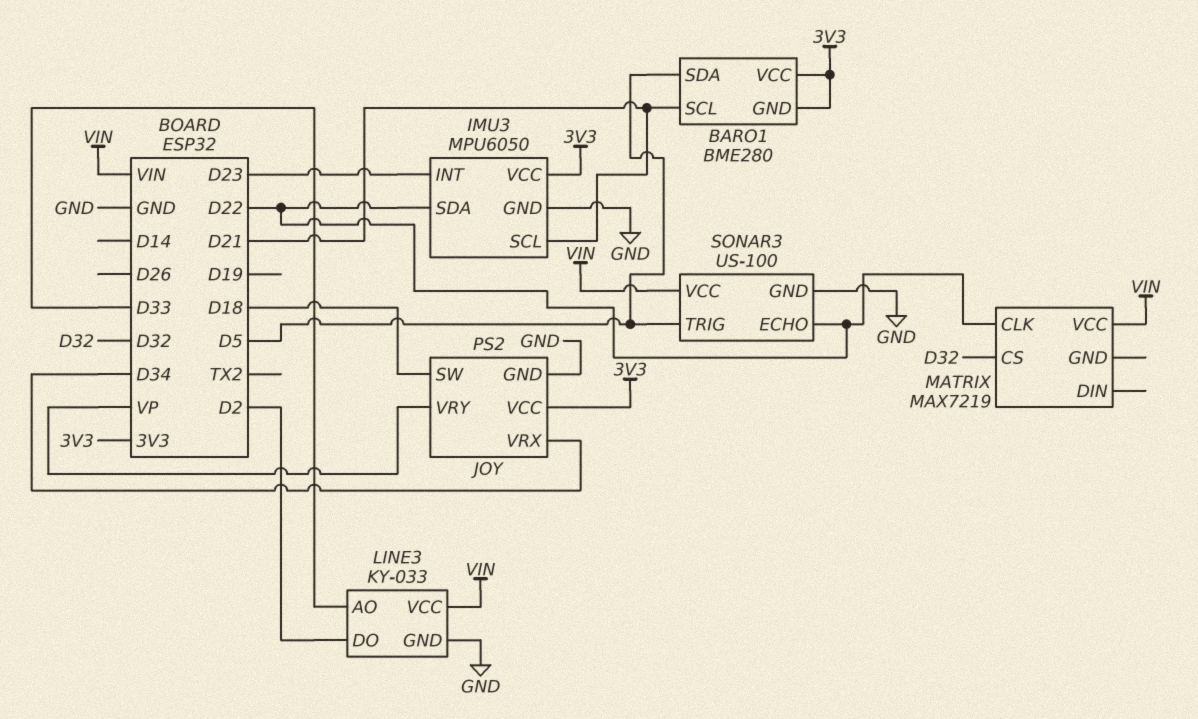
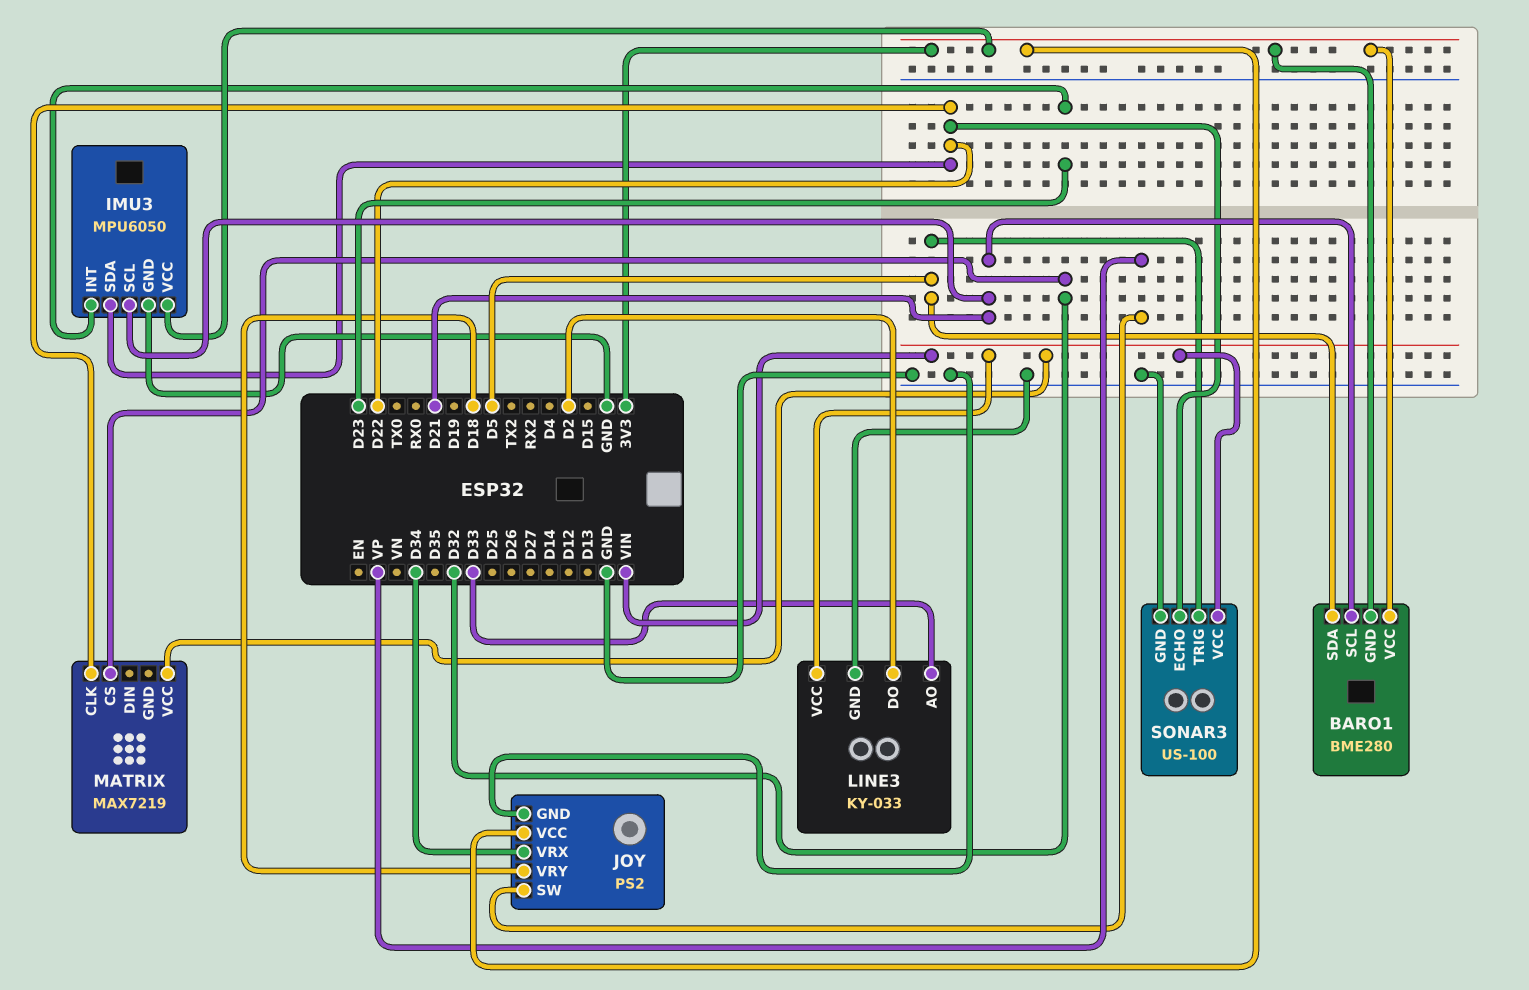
JOY pin SW: D18 -> VP
JOY pin VRY: VP -> D18

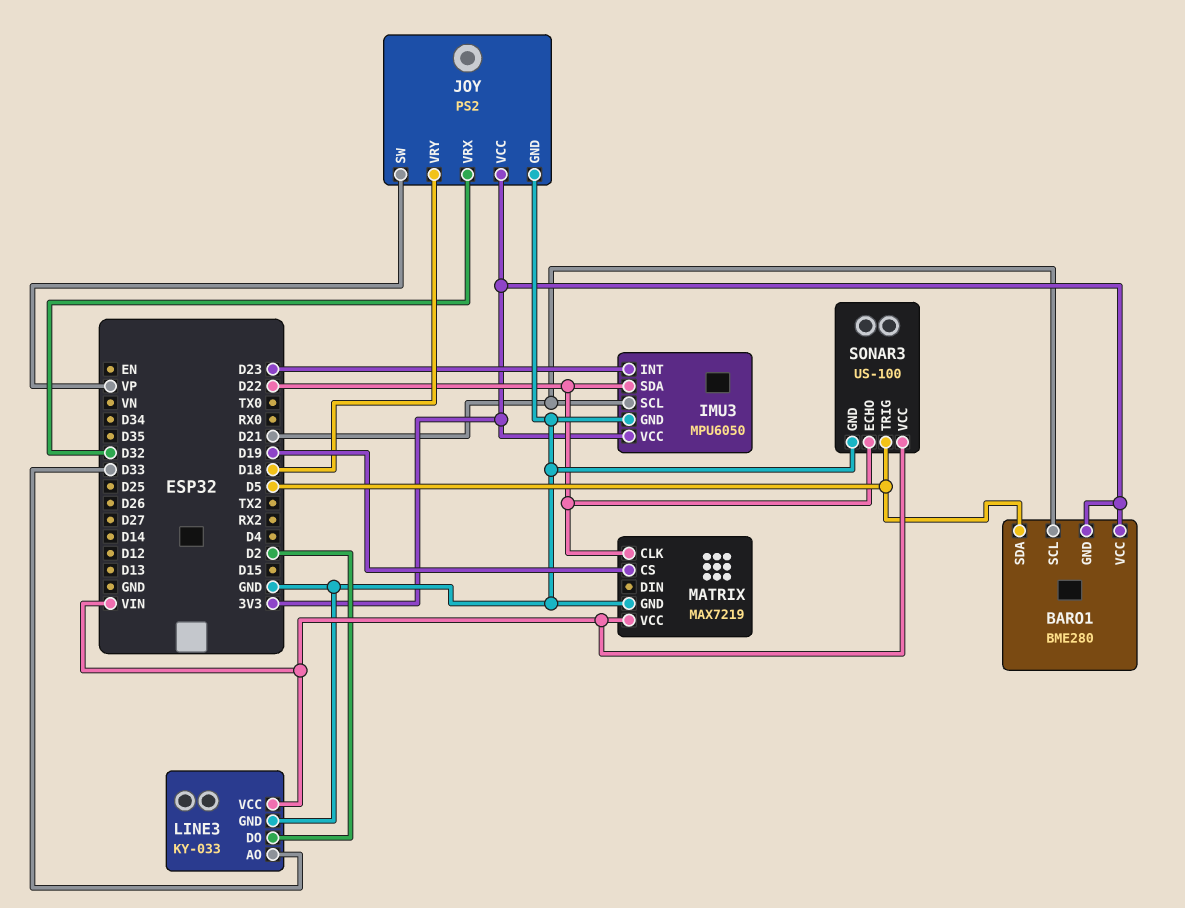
JOY pin VRX: D34 -> D32
MATRIX pin CS: D32 -> D19
MATRIX pin GND: none -> GND

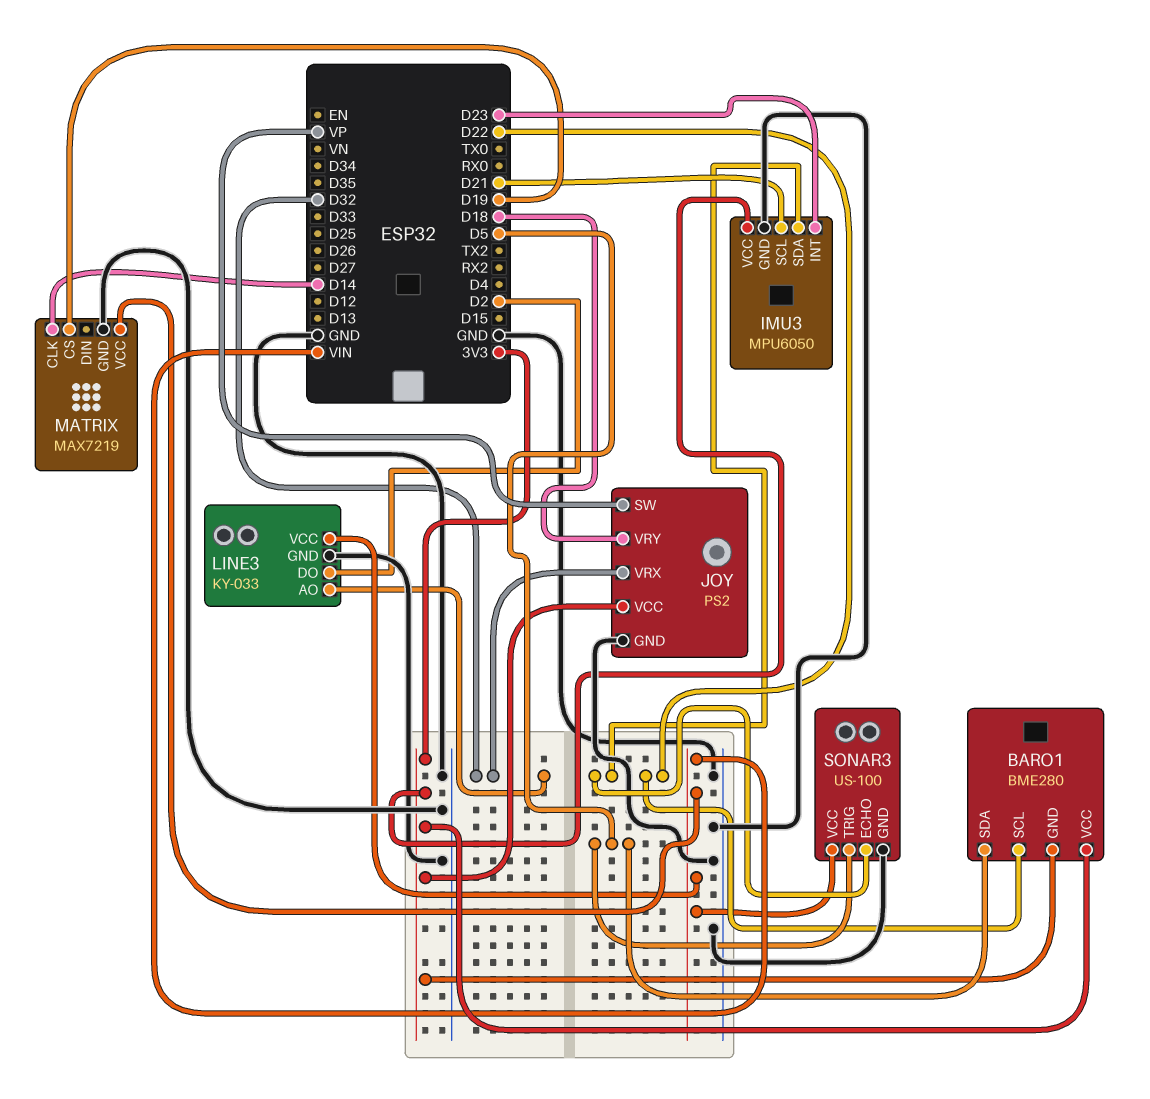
BARO1 pin SCL: D21 -> D22
LINE3 pin AO: D33 -> D32
MATRIX pin CLK: D22 -> D14

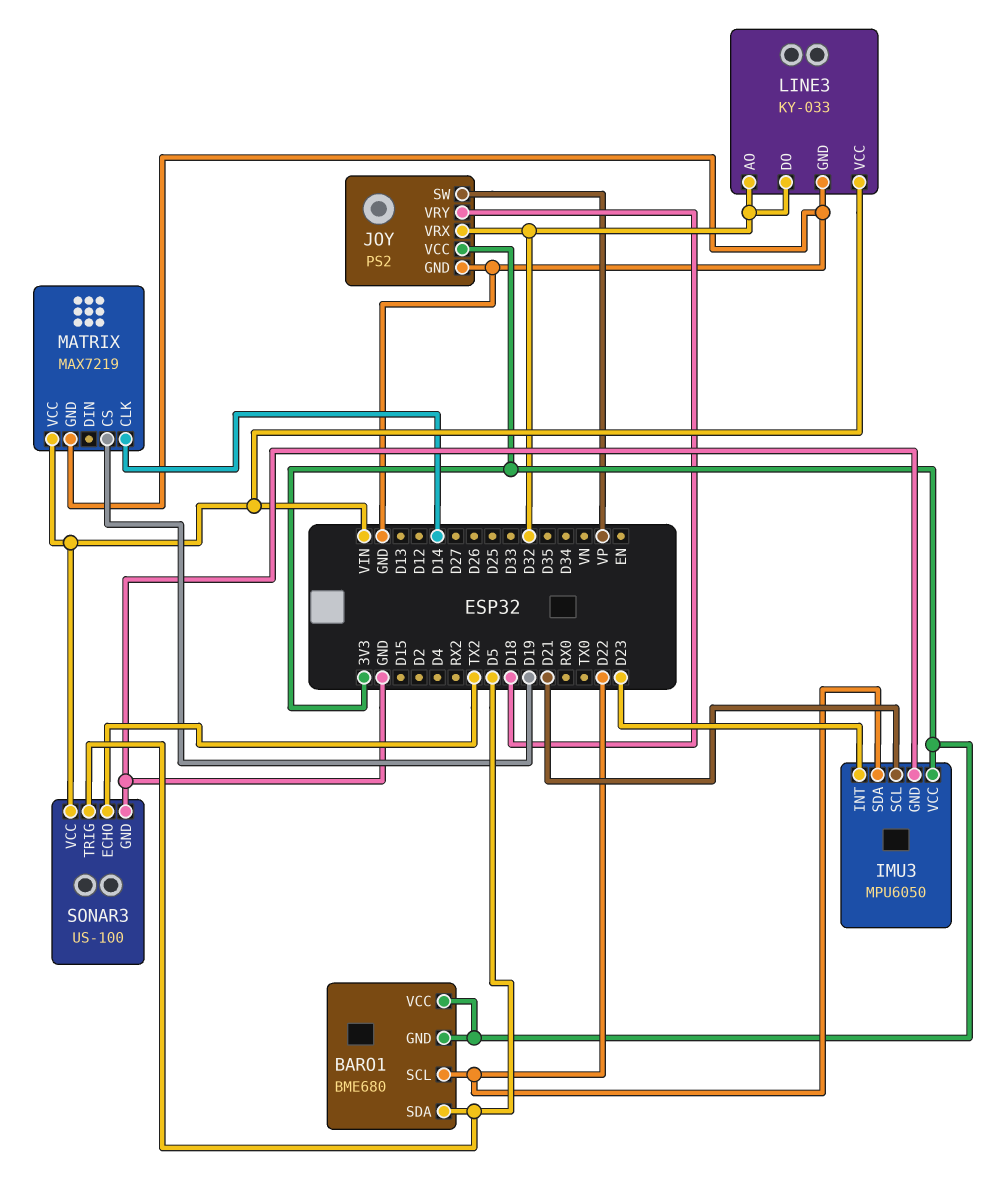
BARO1: BME280 -> BME680
LINE3 pin DO: D2 -> D32
SONAR3 pin ECHO: D22 -> TX2

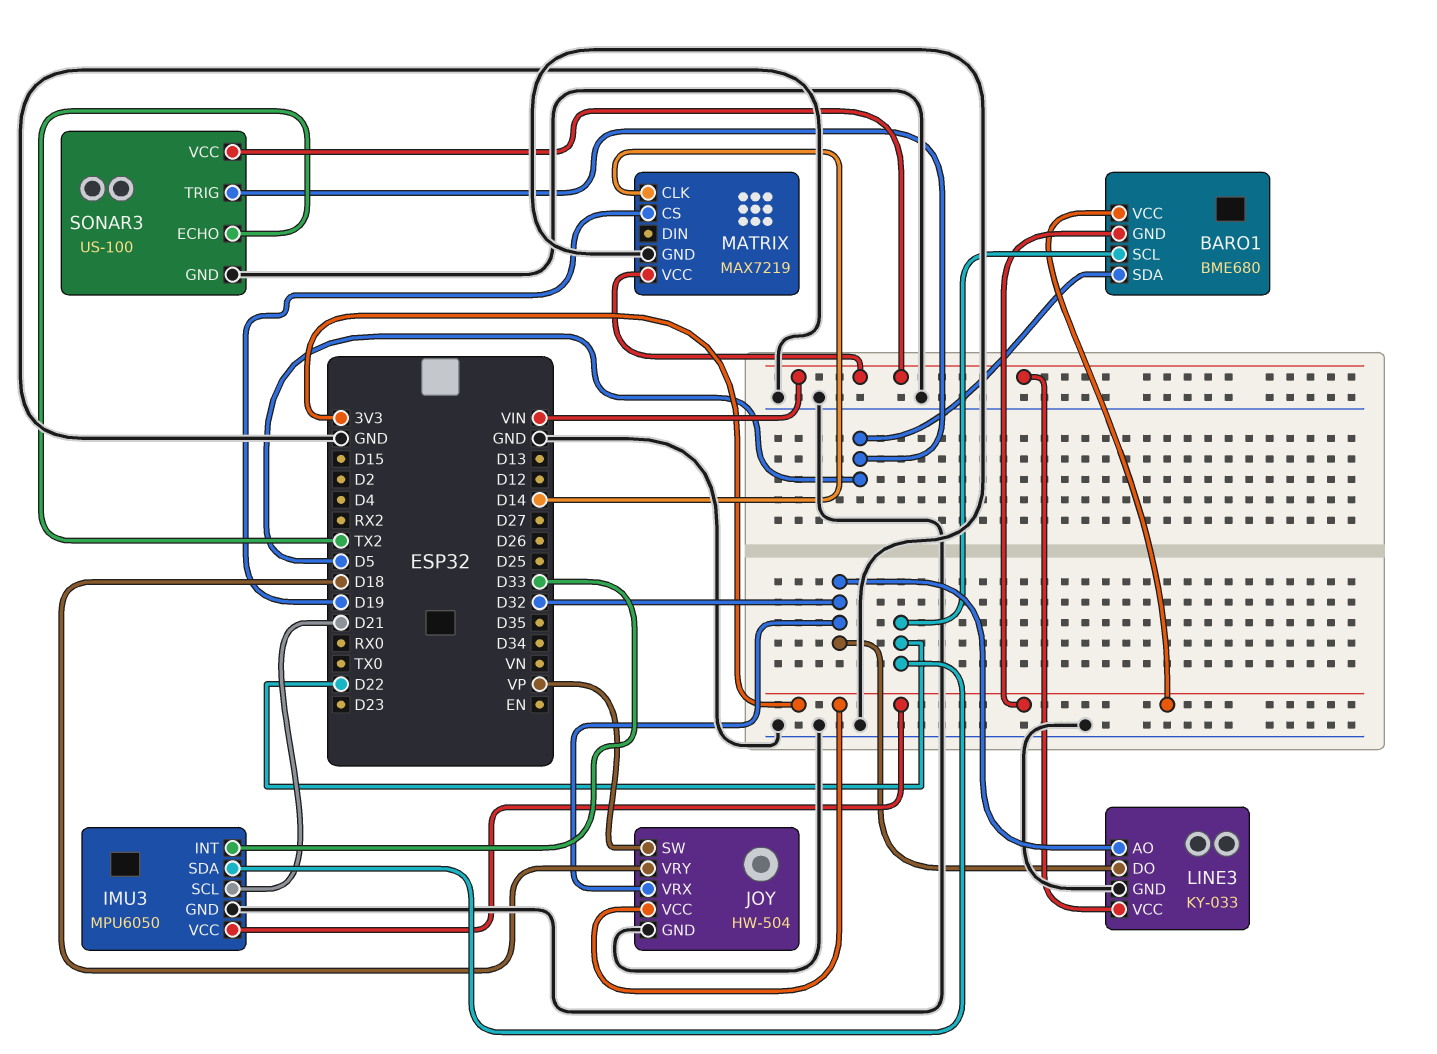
IMU3 pin INT: D23 -> D33
JOY: PS2 -> HW-504

